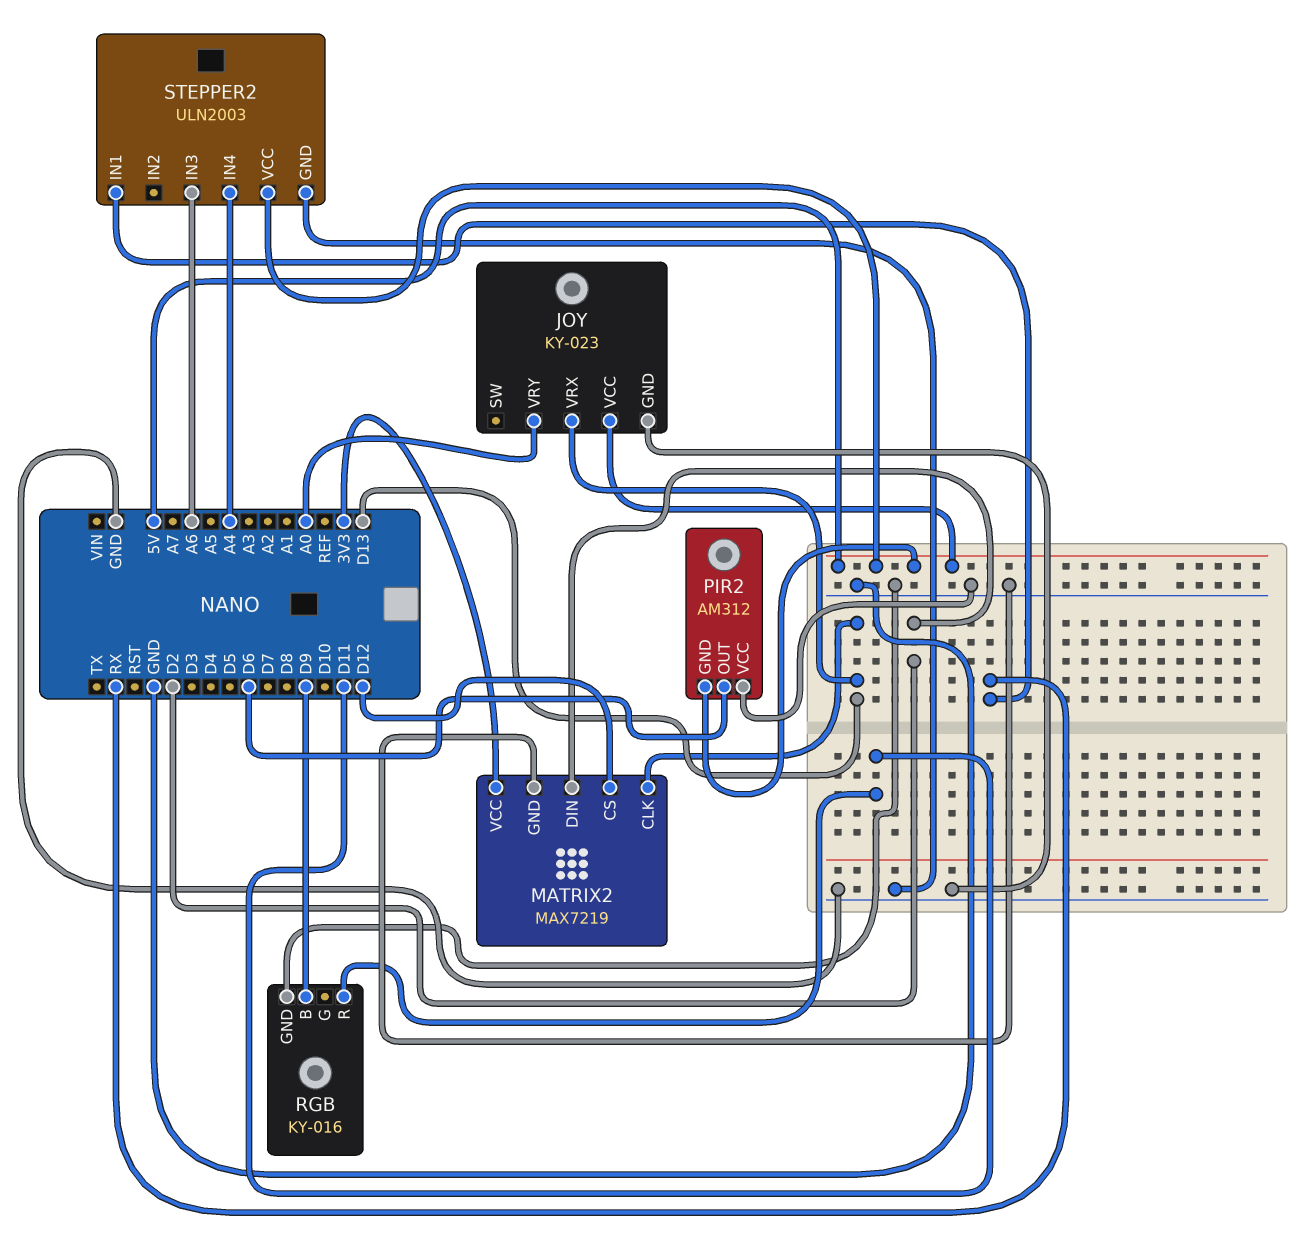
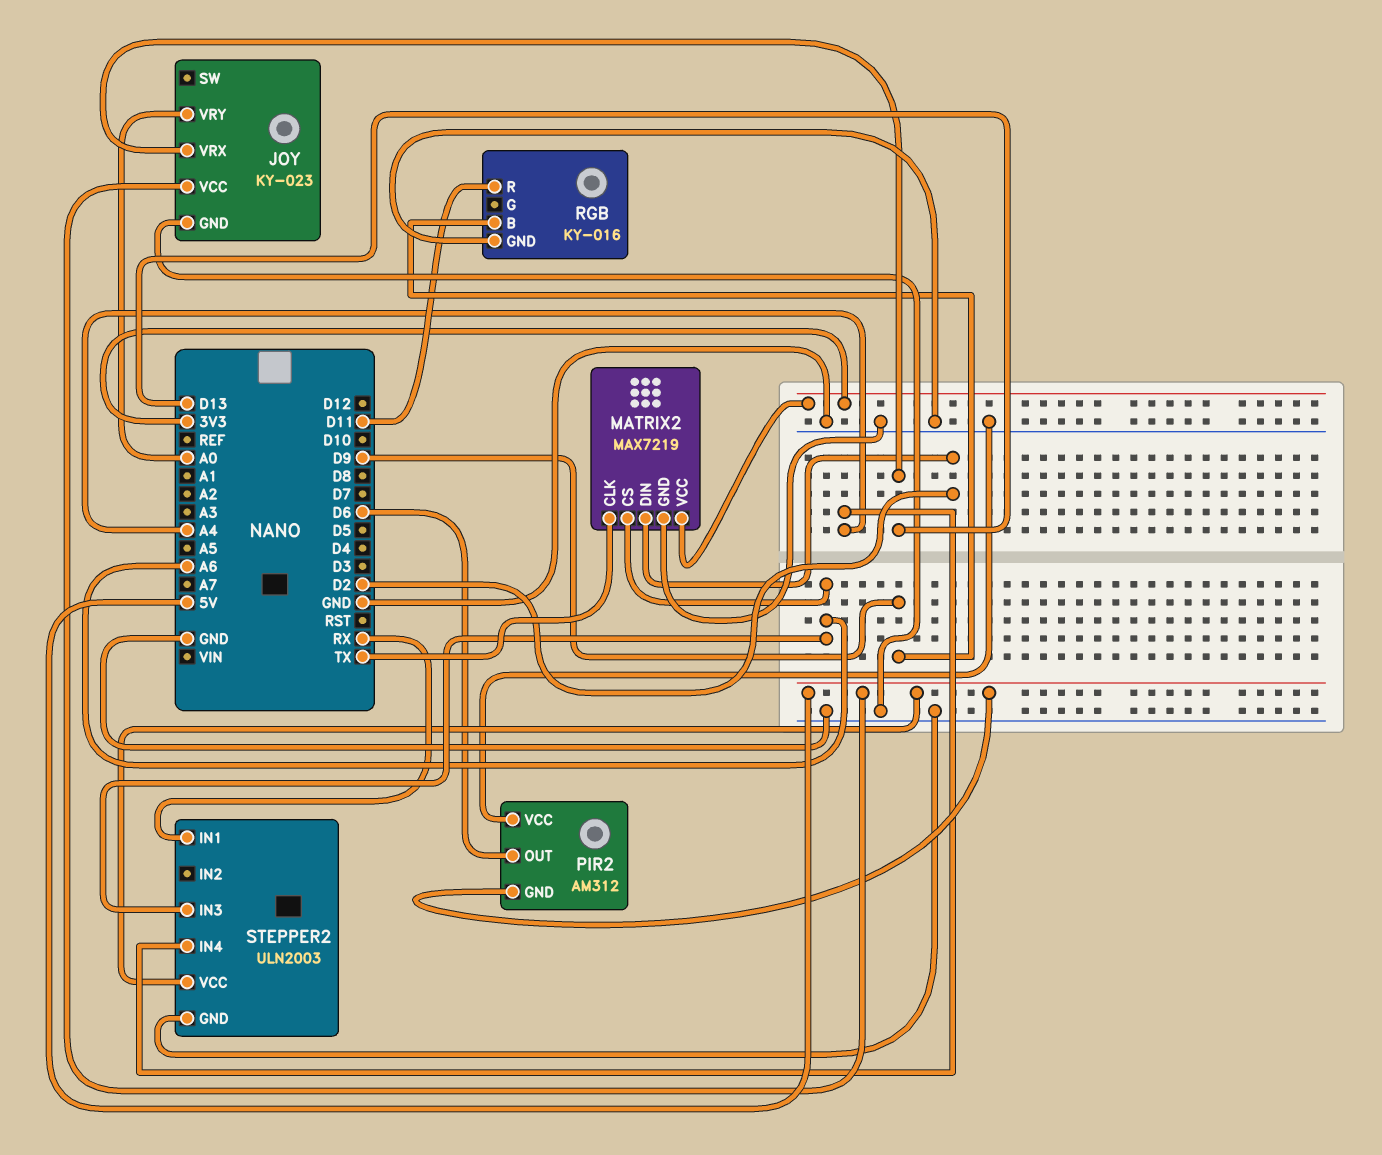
MATRIX2 pin CLK: D13 -> TX
MATRIX2 pin CS: D12 -> A6

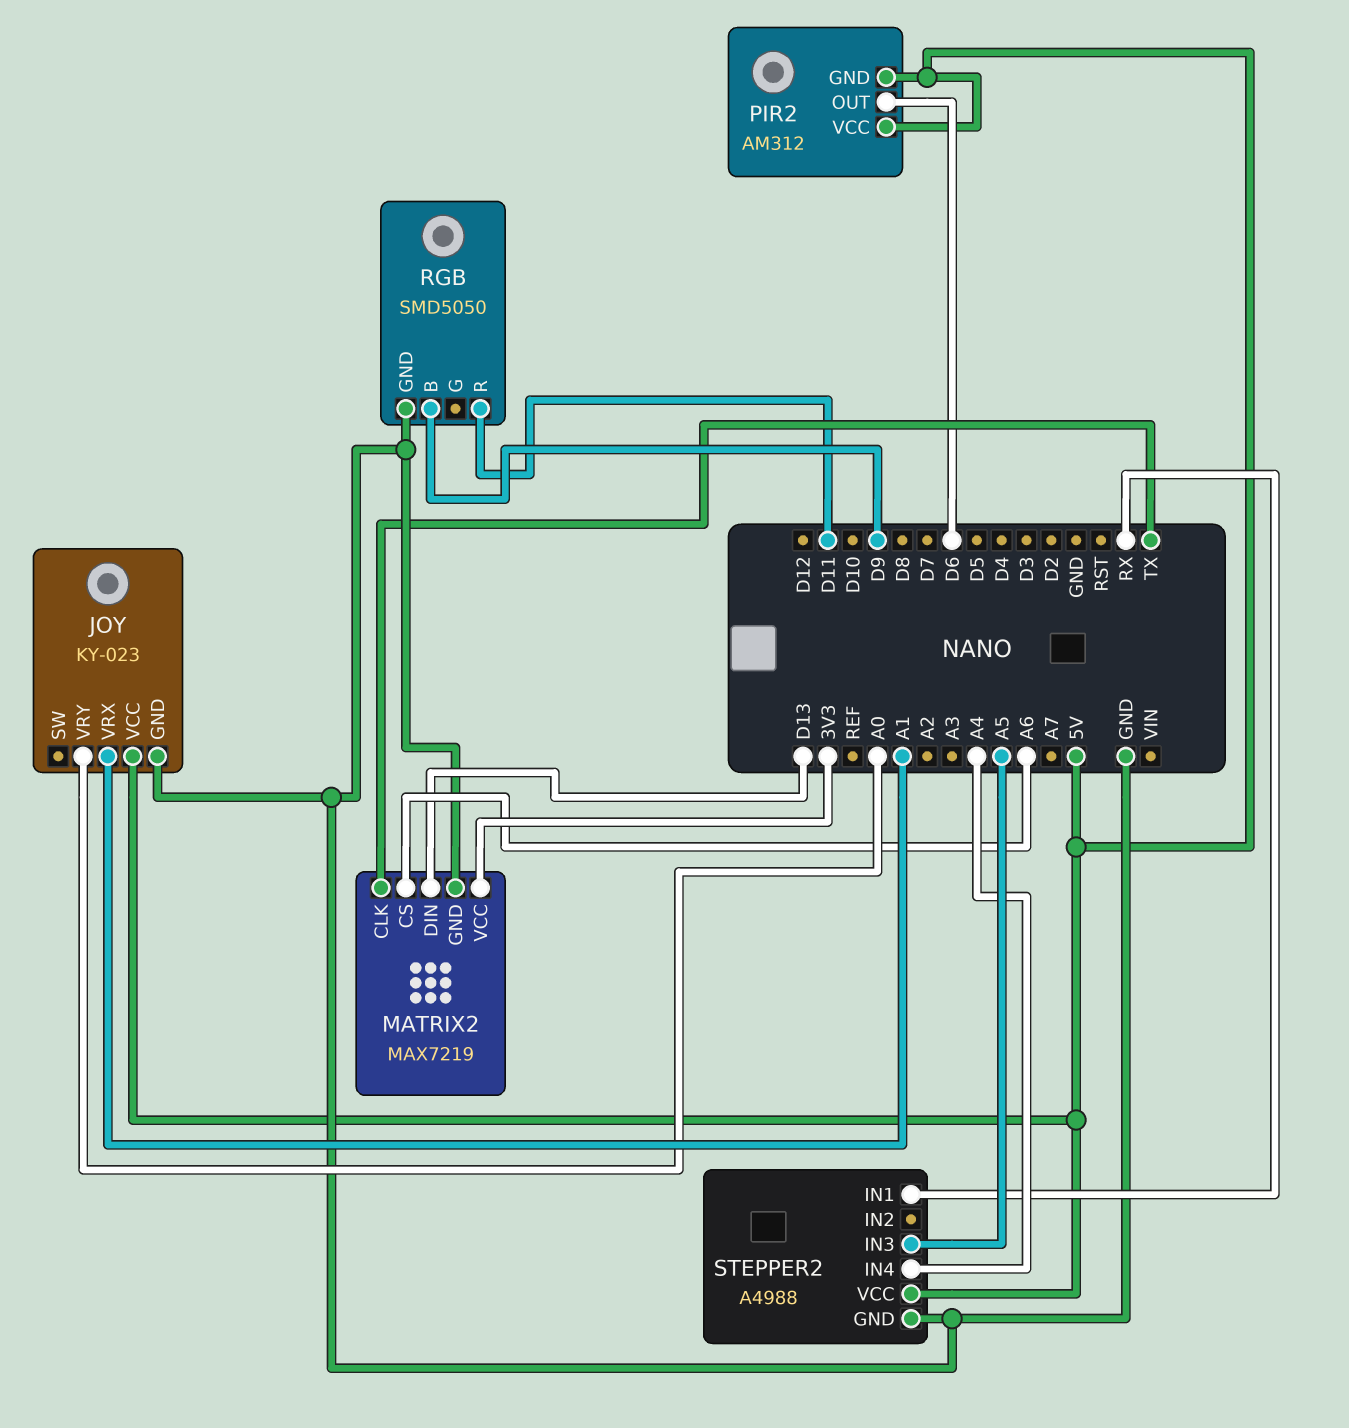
JOY pin VRX: D13 -> A1
MATRIX2 pin DIN: D2 -> D13
PIR2 pin VCC: GND -> 5V
RGB: KY-016 -> SMD5050
STEPPER2: ULN2003 -> A4988
STEPPER2 pin IN3: A6 -> A5

